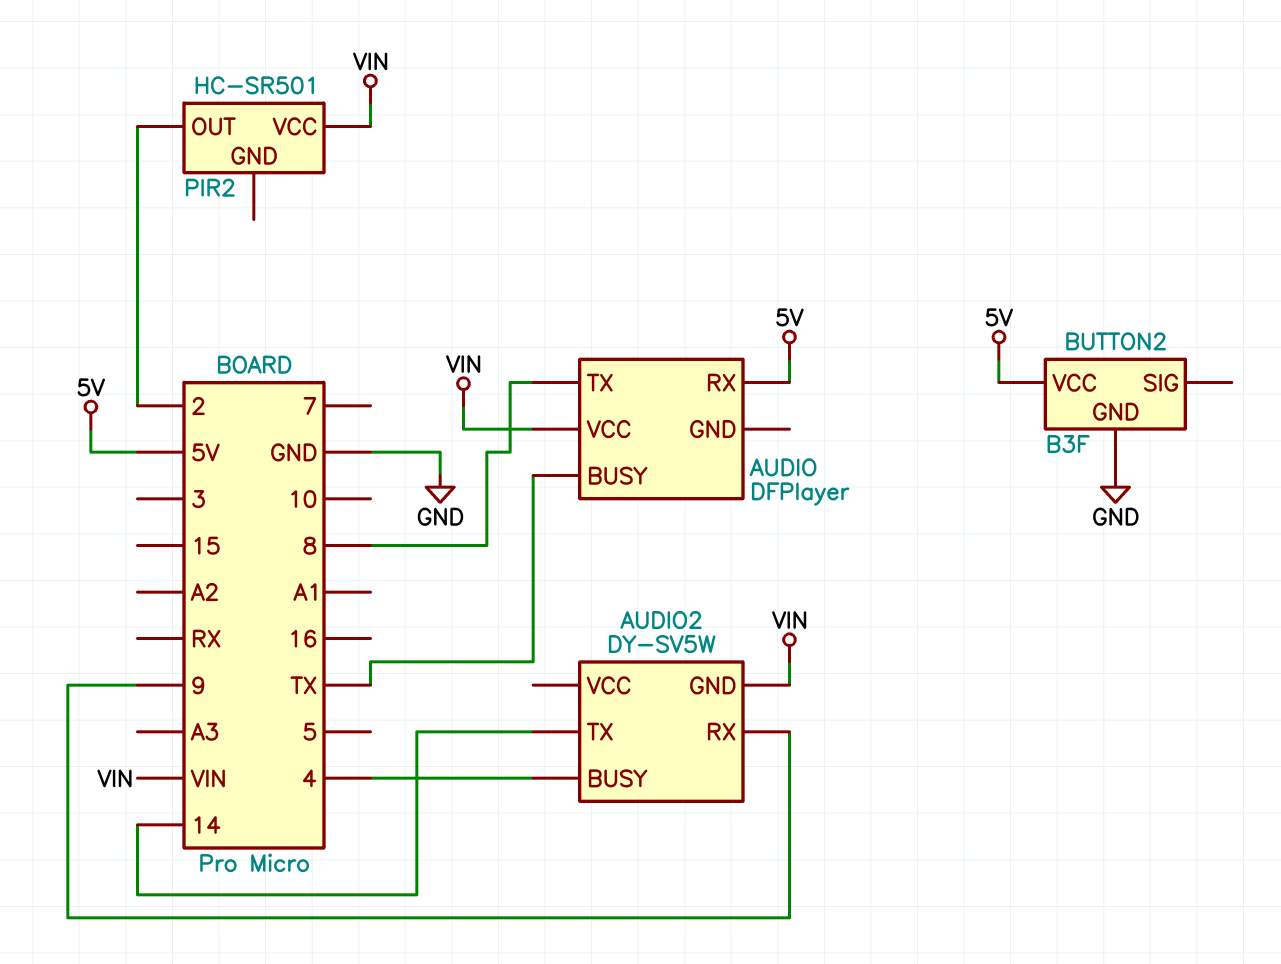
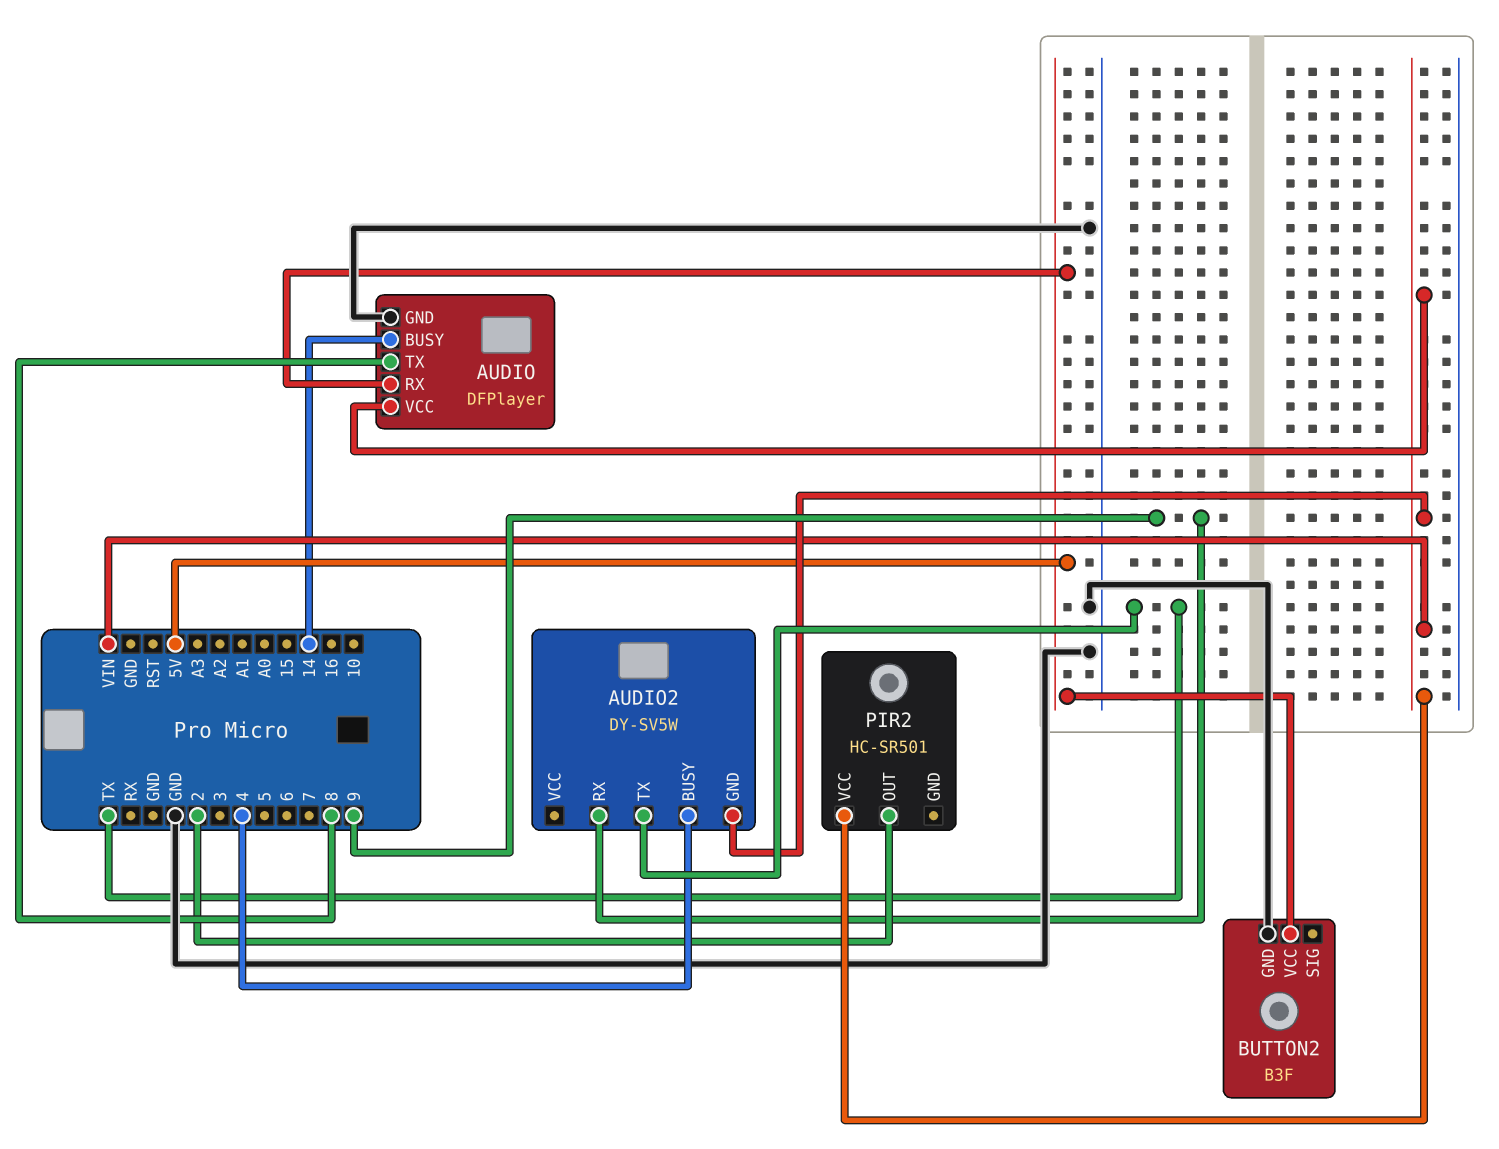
AUDIO pin BUSY: TX -> 14
AUDIO pin GND: none -> GND
AUDIO2 pin TX: 14 -> TX

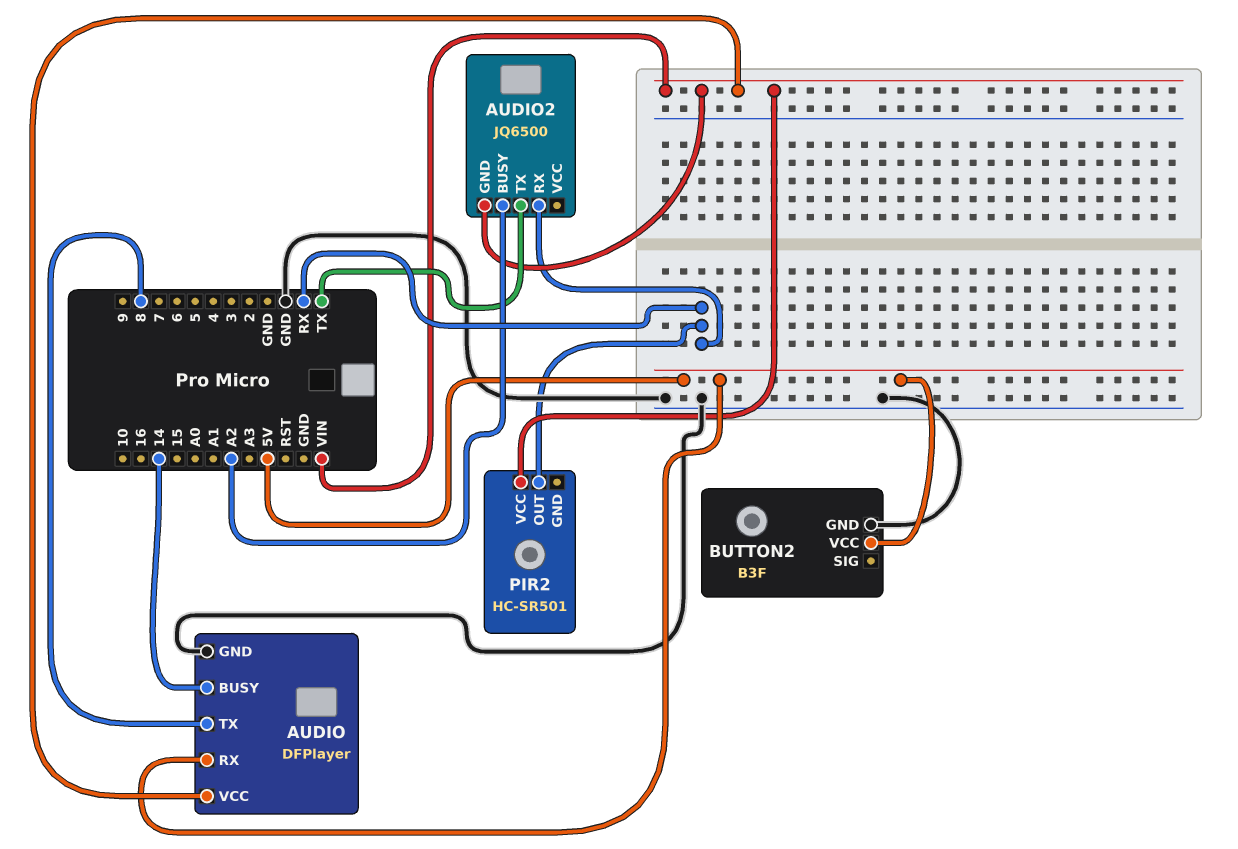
AUDIO2: DY-SV5W -> JQ6500
AUDIO2 pin BUSY: 4 -> A2
AUDIO2 pin RX: 9 -> RX
PIR2 pin OUT: 2 -> RX

